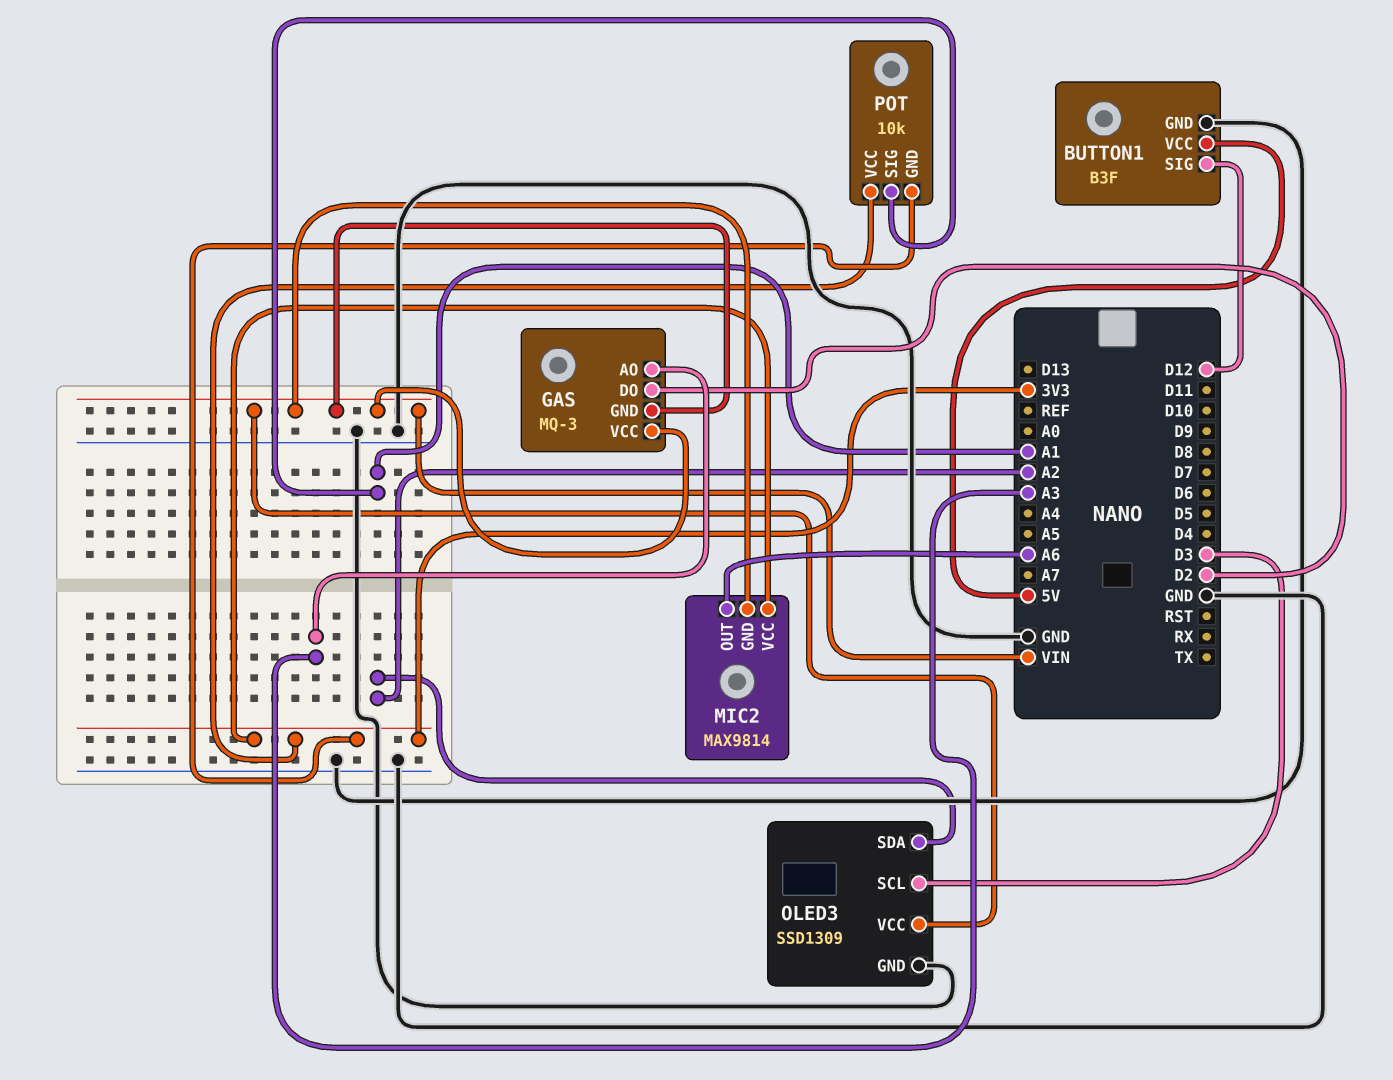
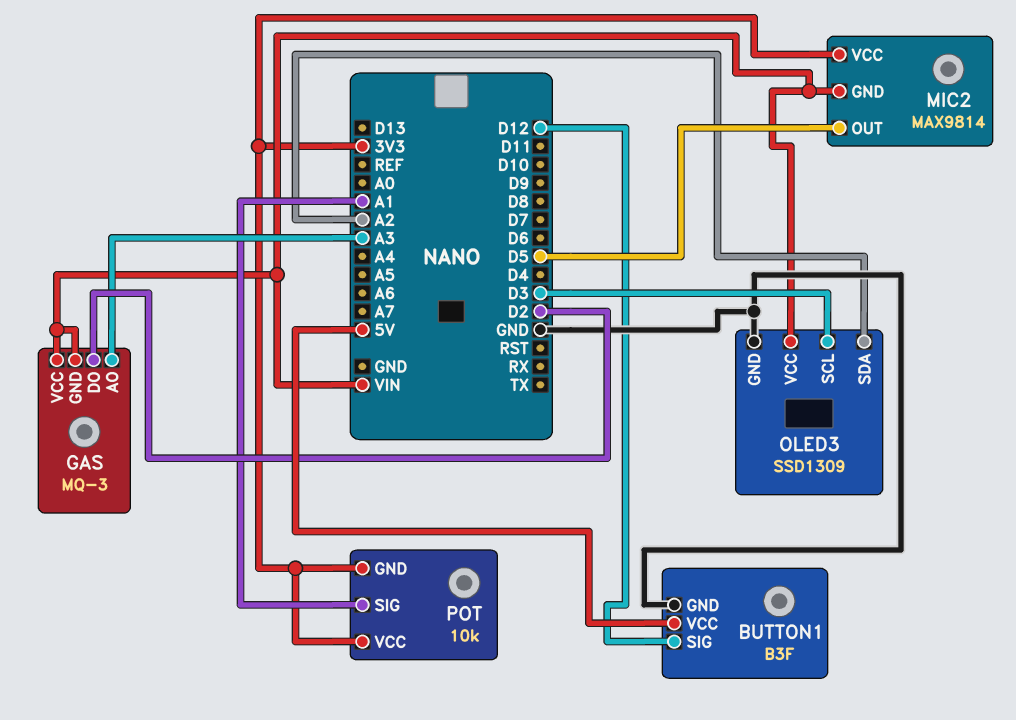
MIC2 pin OUT: A6 -> D5

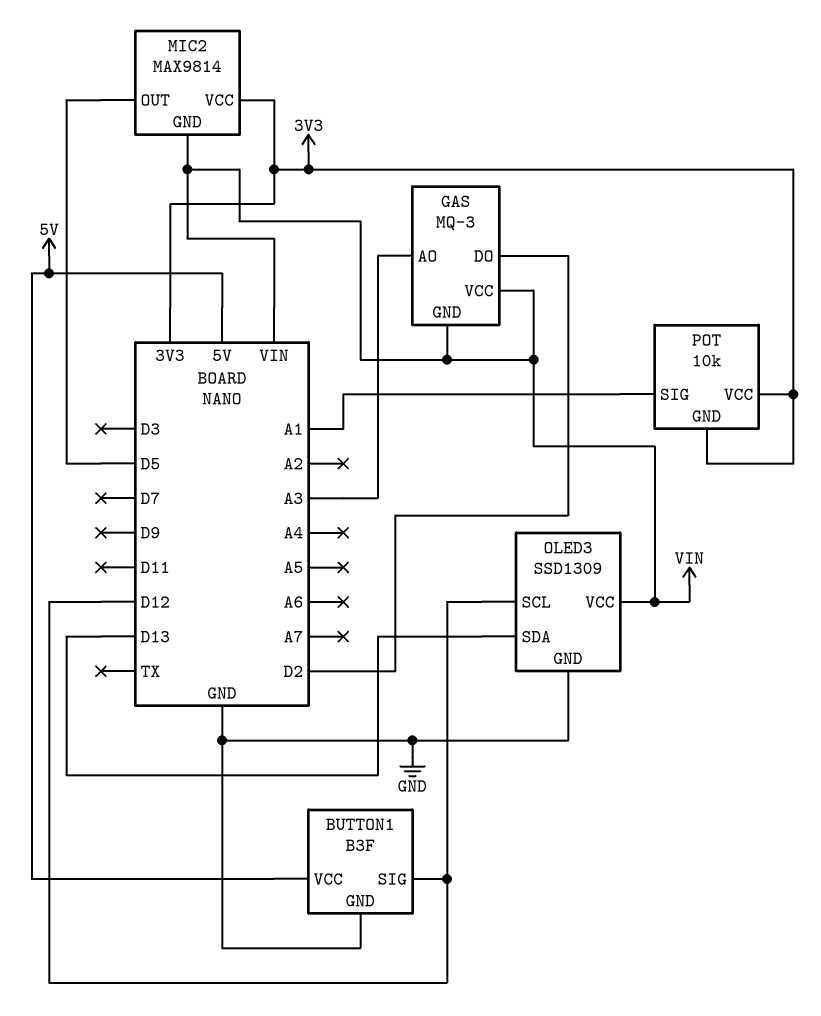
OLED3 pin SCL: D3 -> D12
OLED3 pin SDA: A2 -> D13

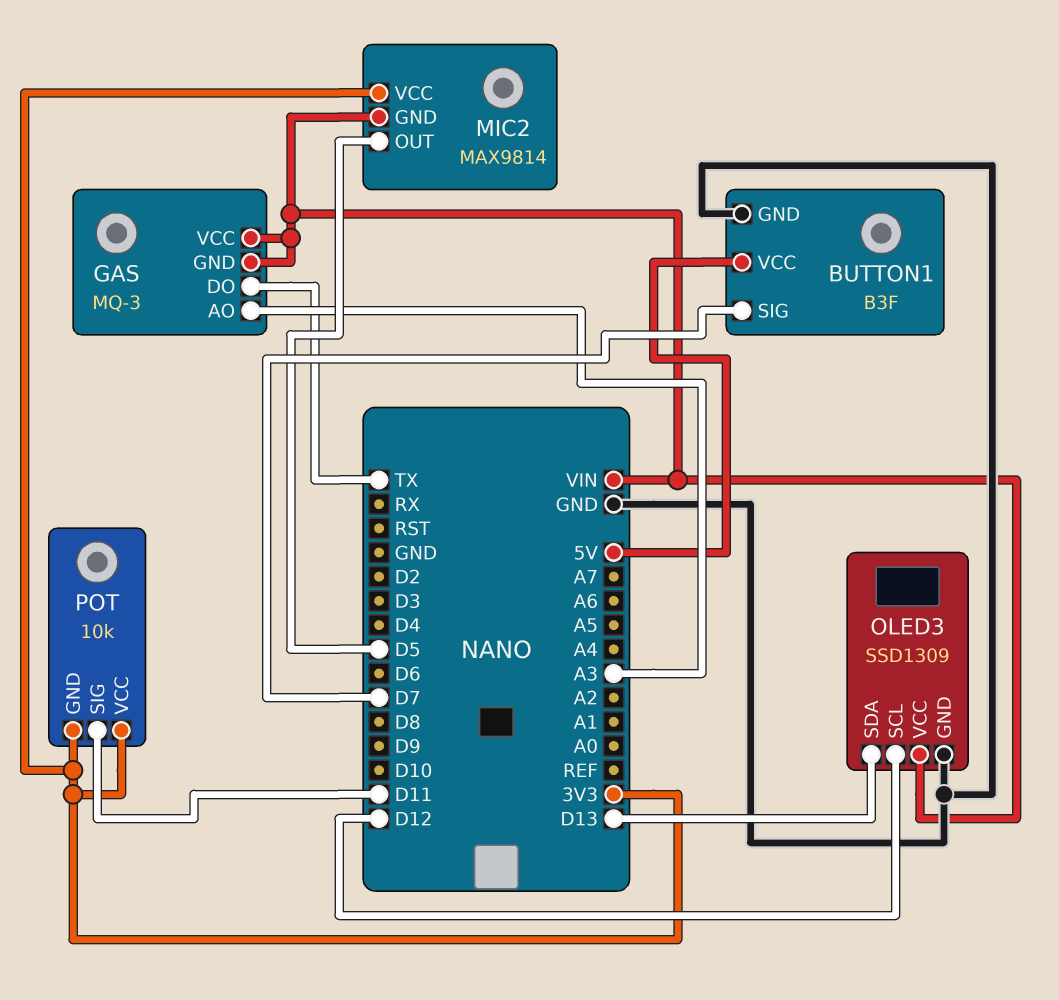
BUTTON1 pin SIG: D12 -> D7
GAS pin DO: D2 -> TX
POT pin SIG: A1 -> D11

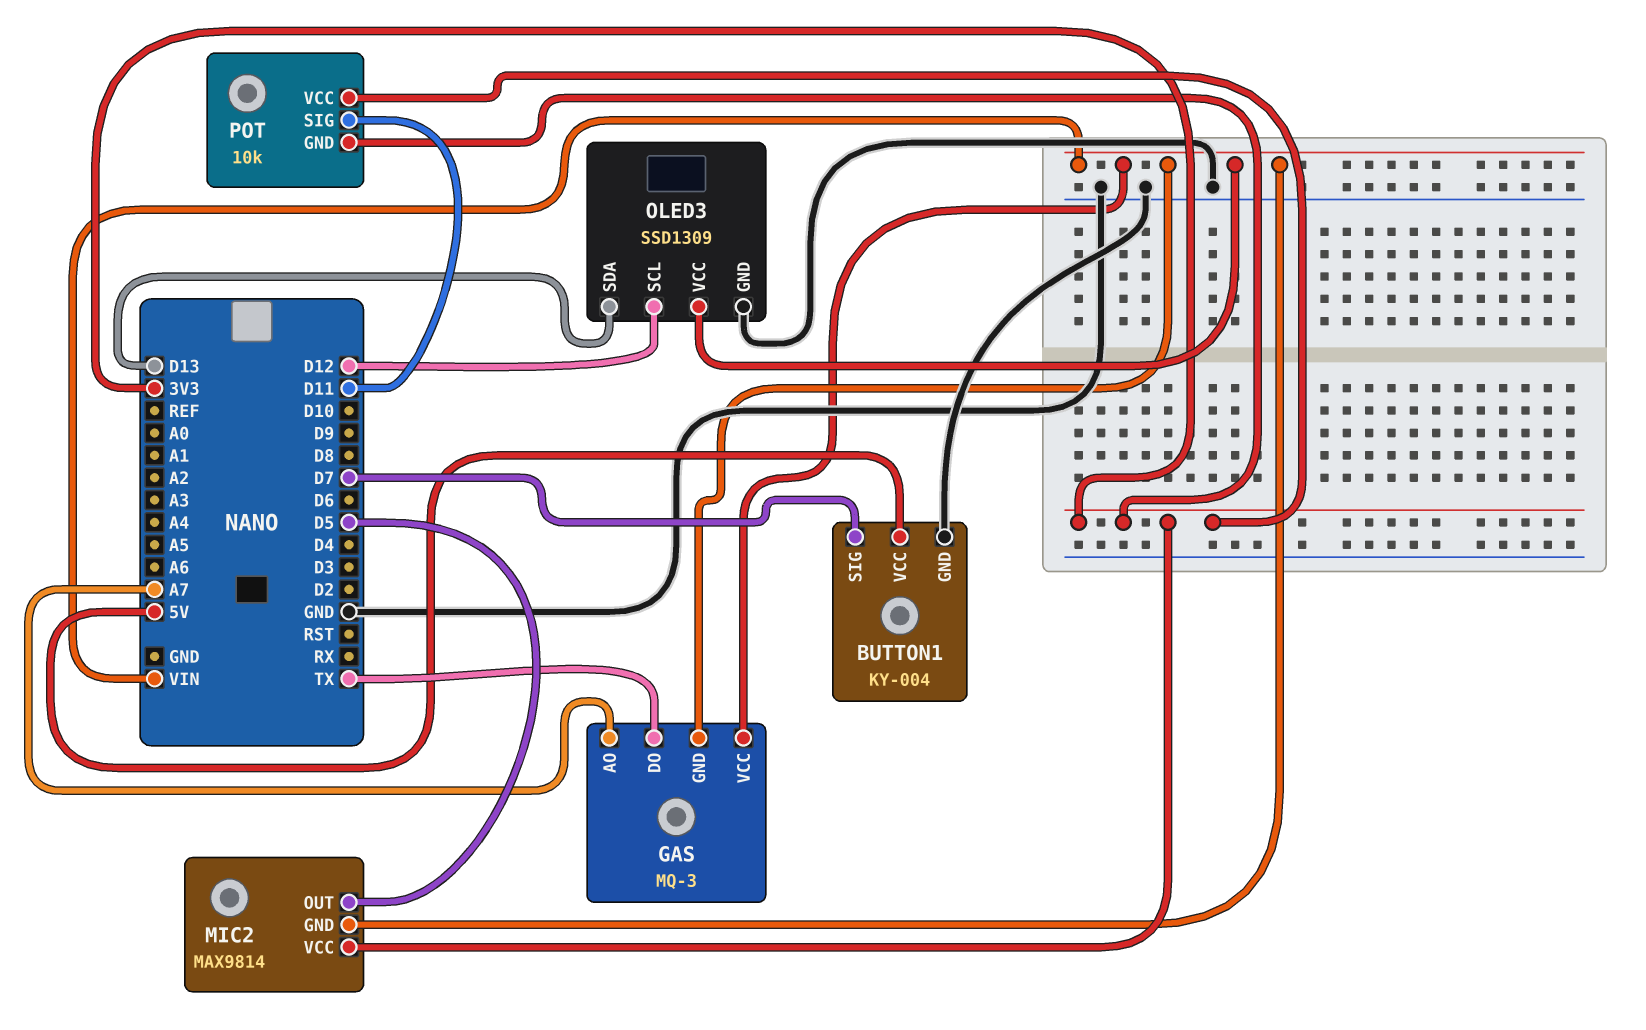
BUTTON1: B3F -> KY-004
GAS pin AO: A3 -> A7

